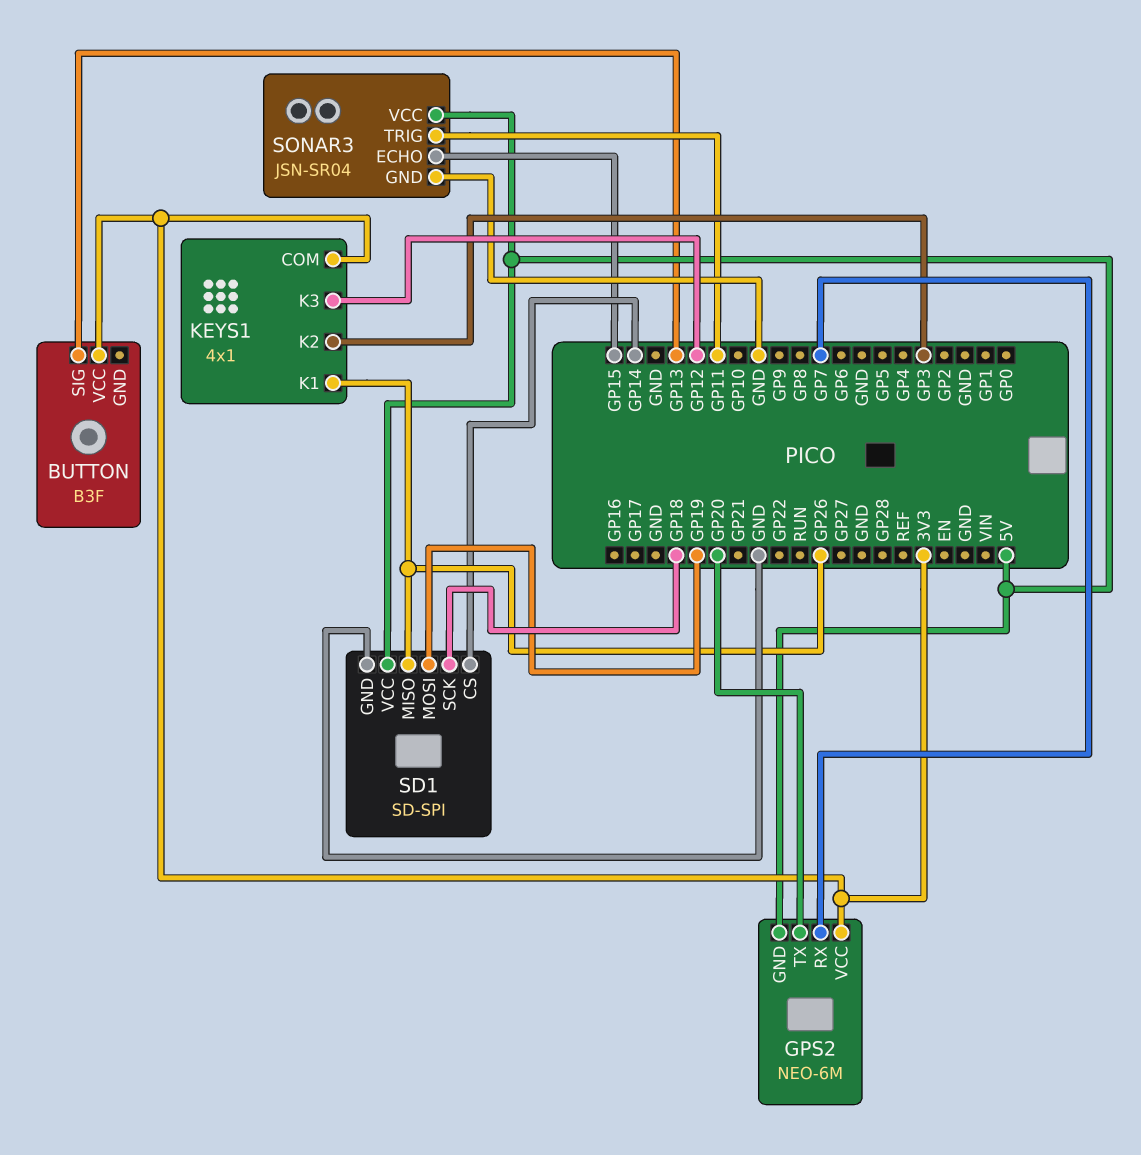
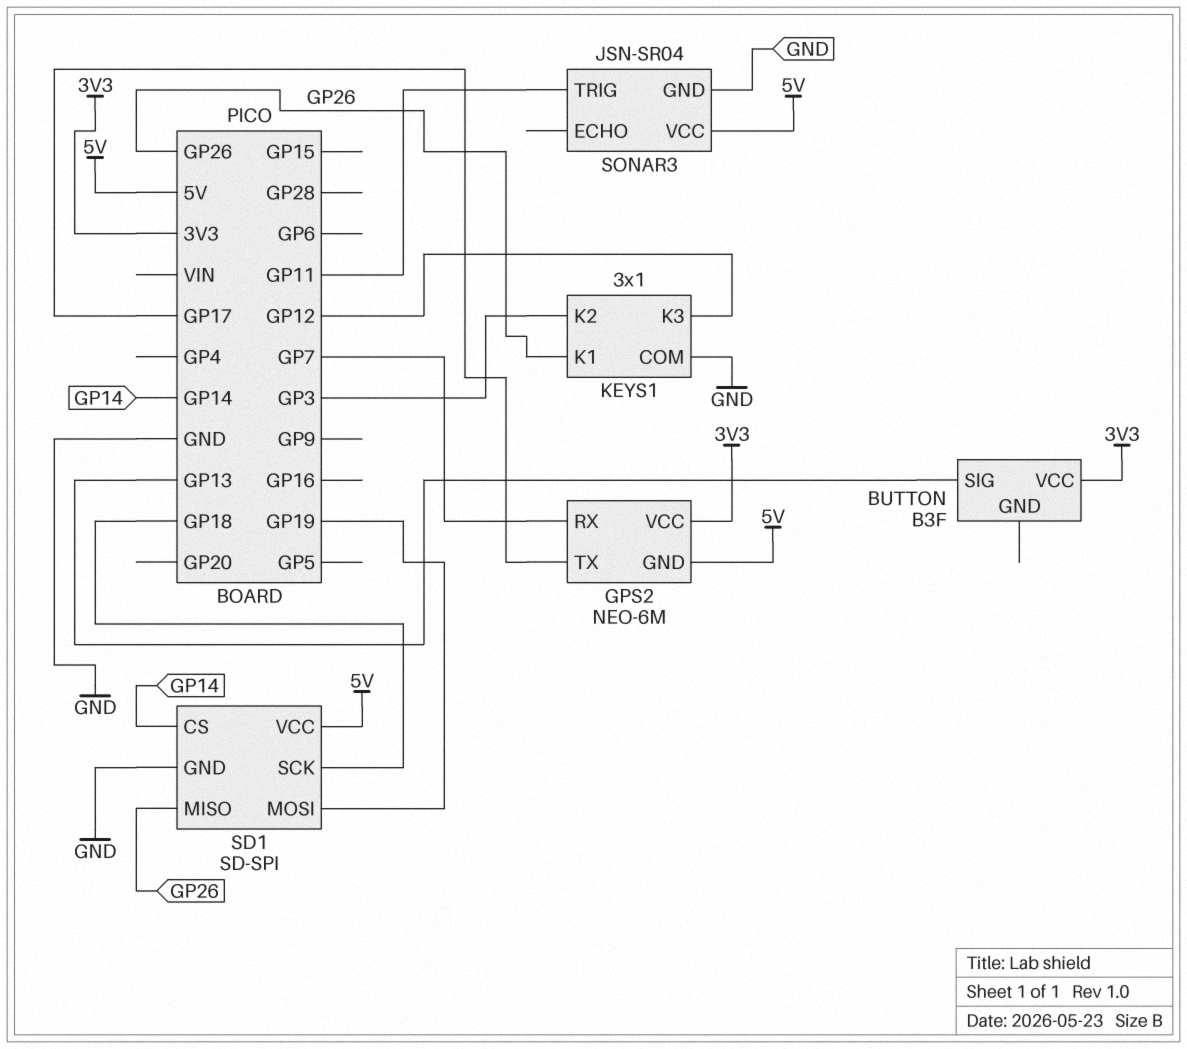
GPS2 pin TX: GP20 -> GP17
KEYS1: 4x1 -> 3x1
KEYS1 pin COM: 3V3 -> GND
SONAR3 pin ECHO: GP15 -> none

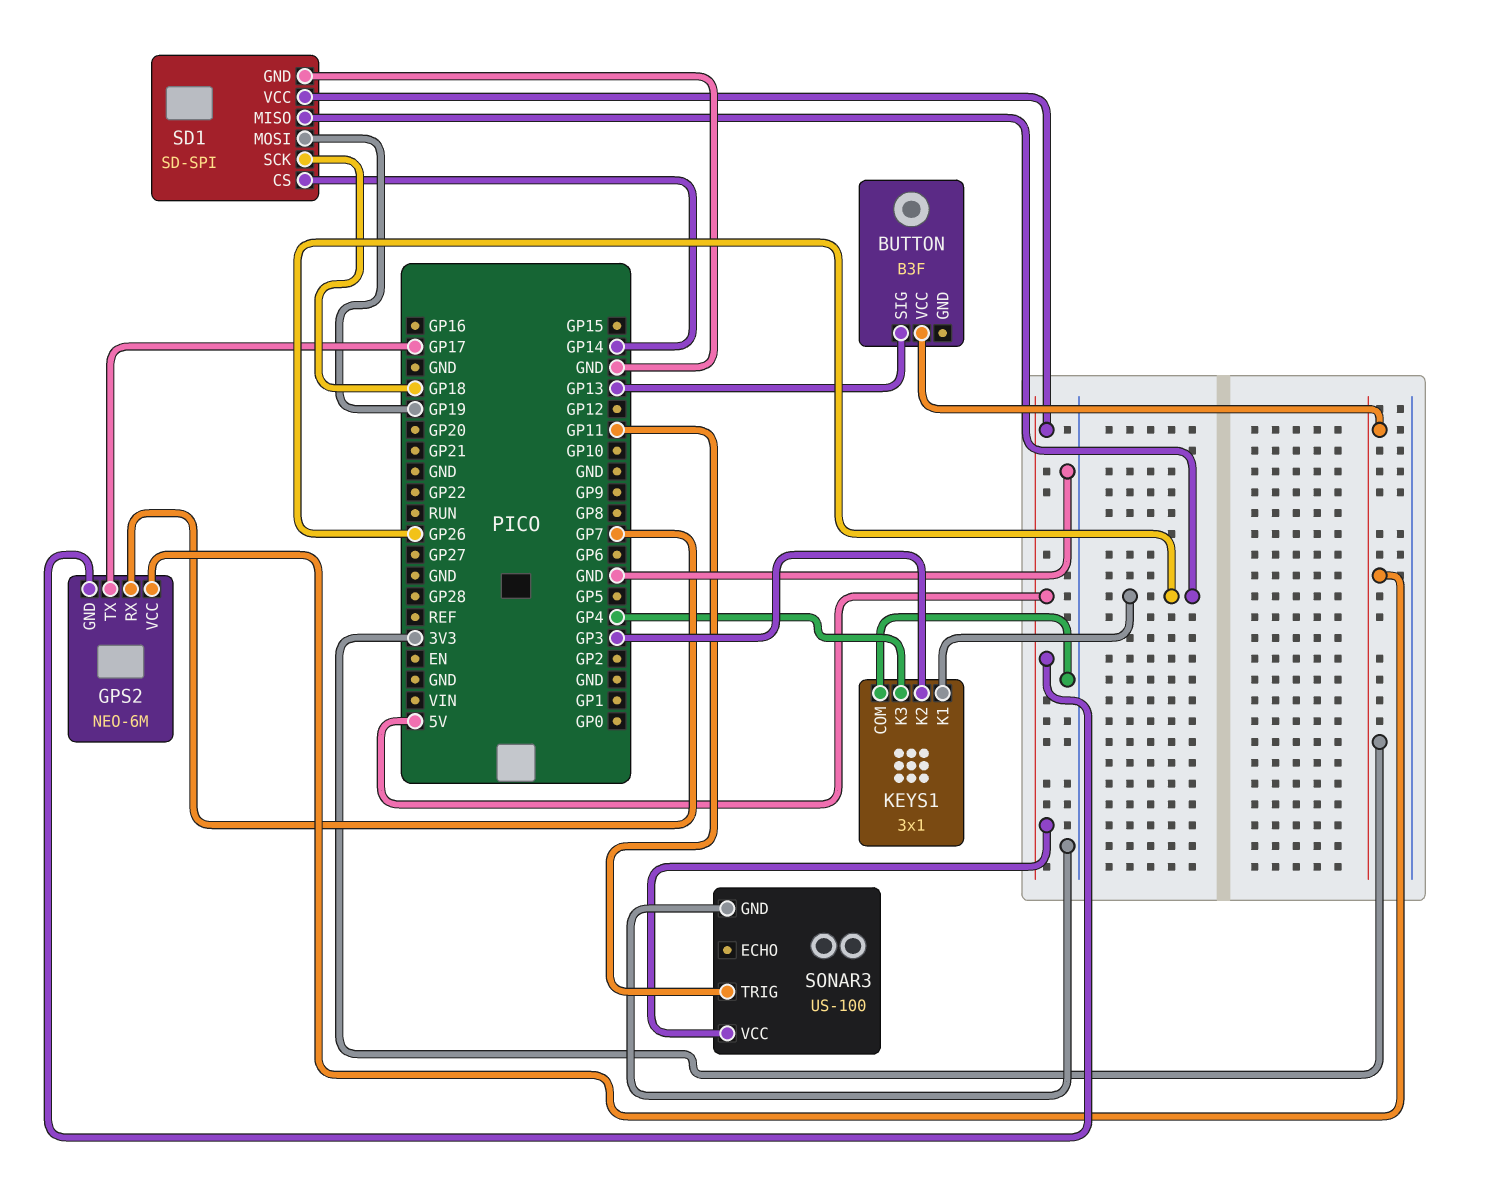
KEYS1 pin K3: GP12 -> GP4
SONAR3: JSN-SR04 -> US-100

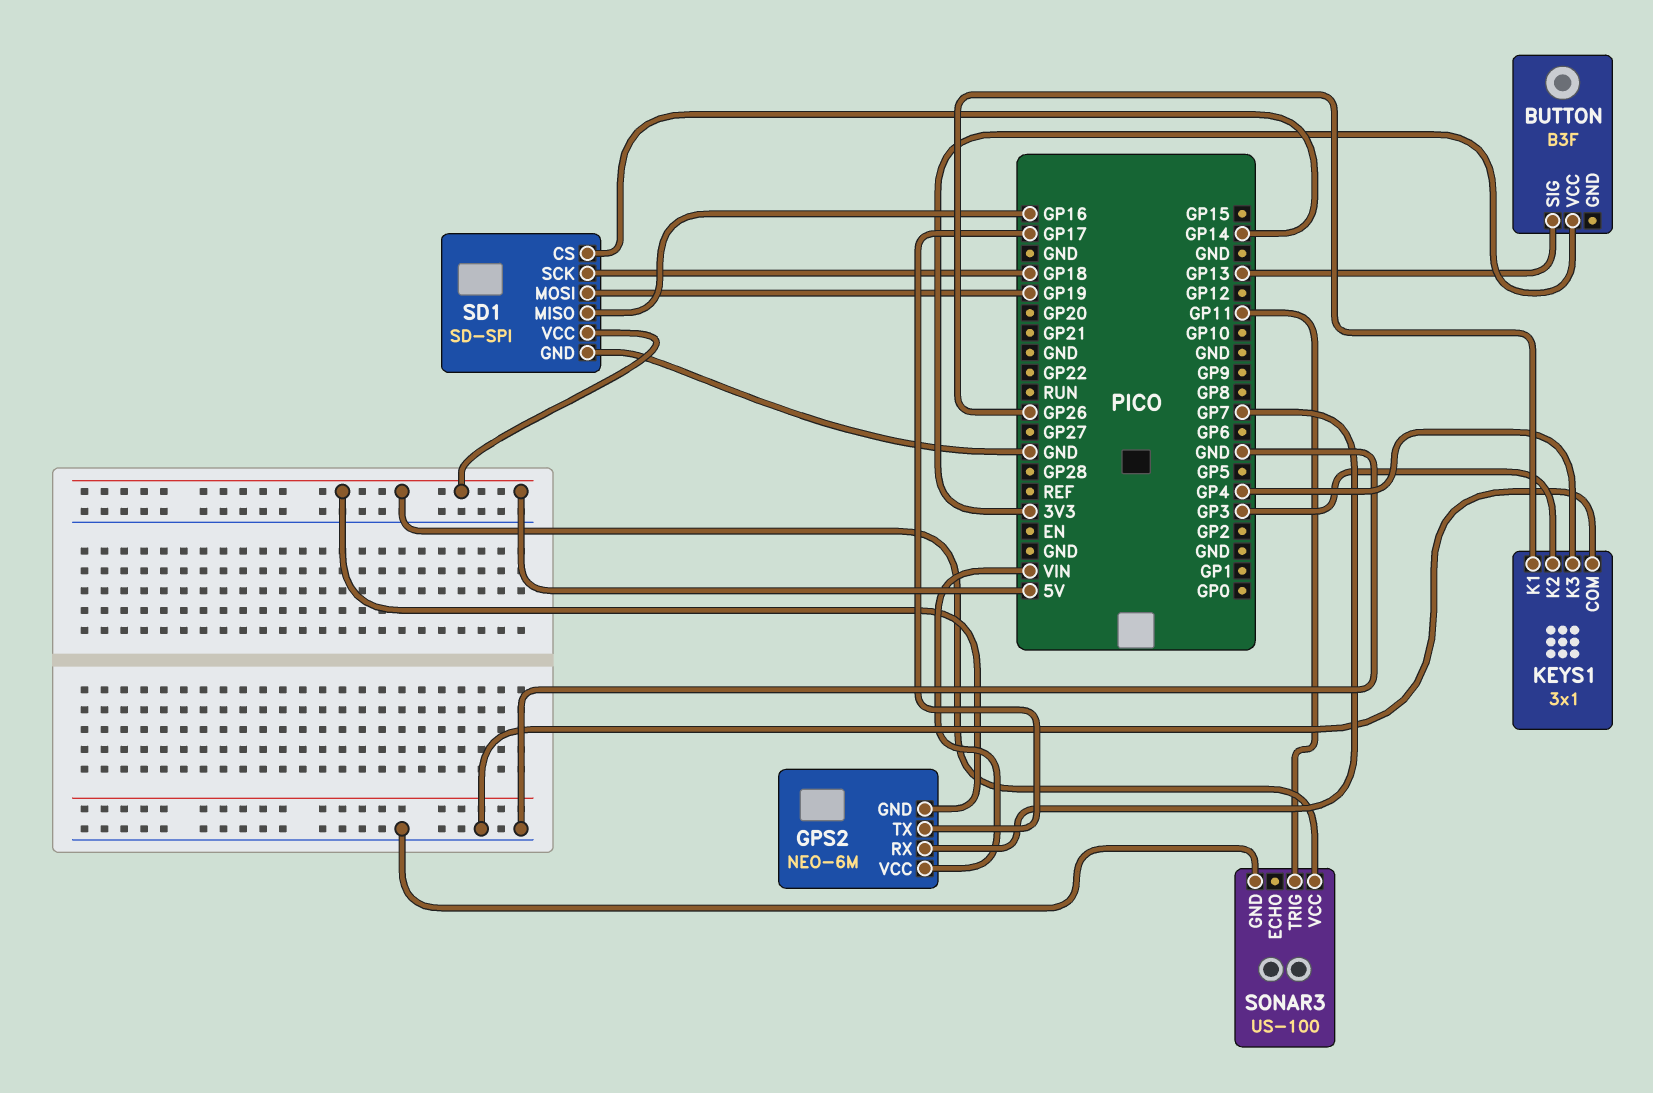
GPS2 pin VCC: 3V3 -> VIN
SD1 pin MISO: GP26 -> GP16

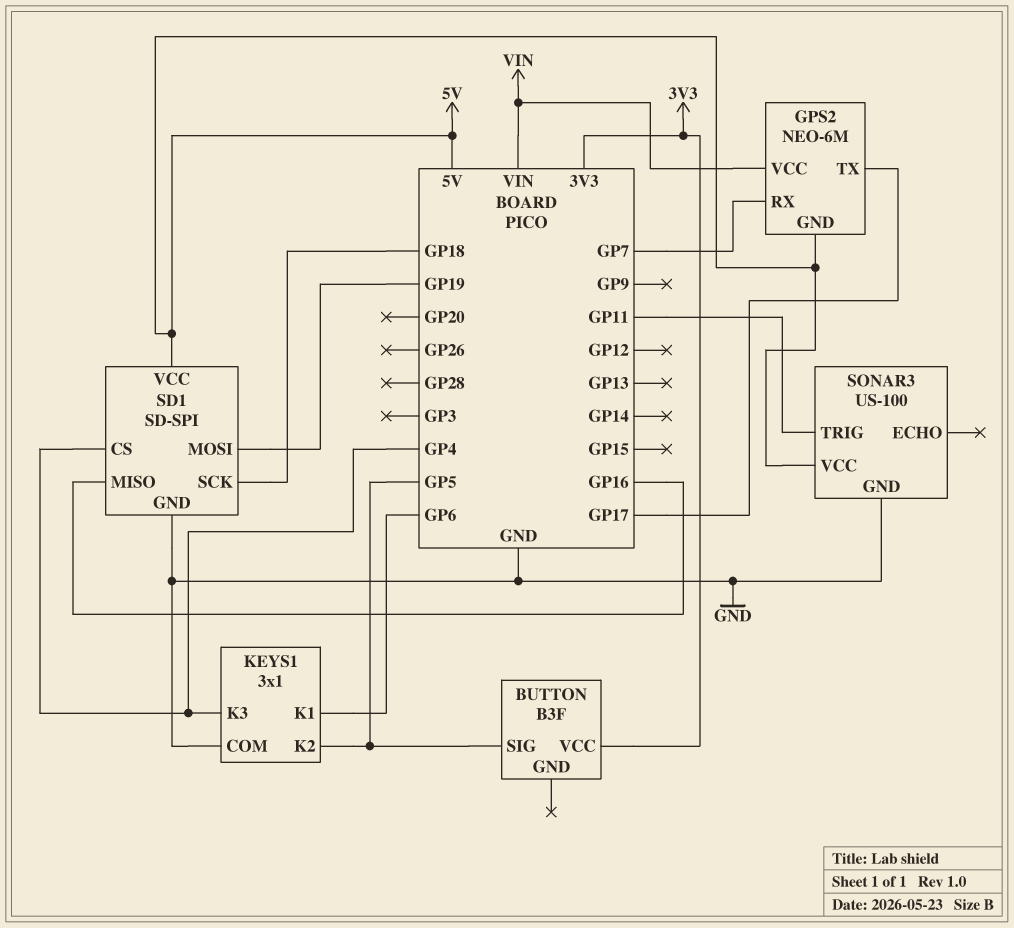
BUTTON pin SIG: GP13 -> GP5
KEYS1 pin K1: GP26 -> GP6
KEYS1 pin K2: GP3 -> GP5
SD1 pin CS: GP14 -> GP4

